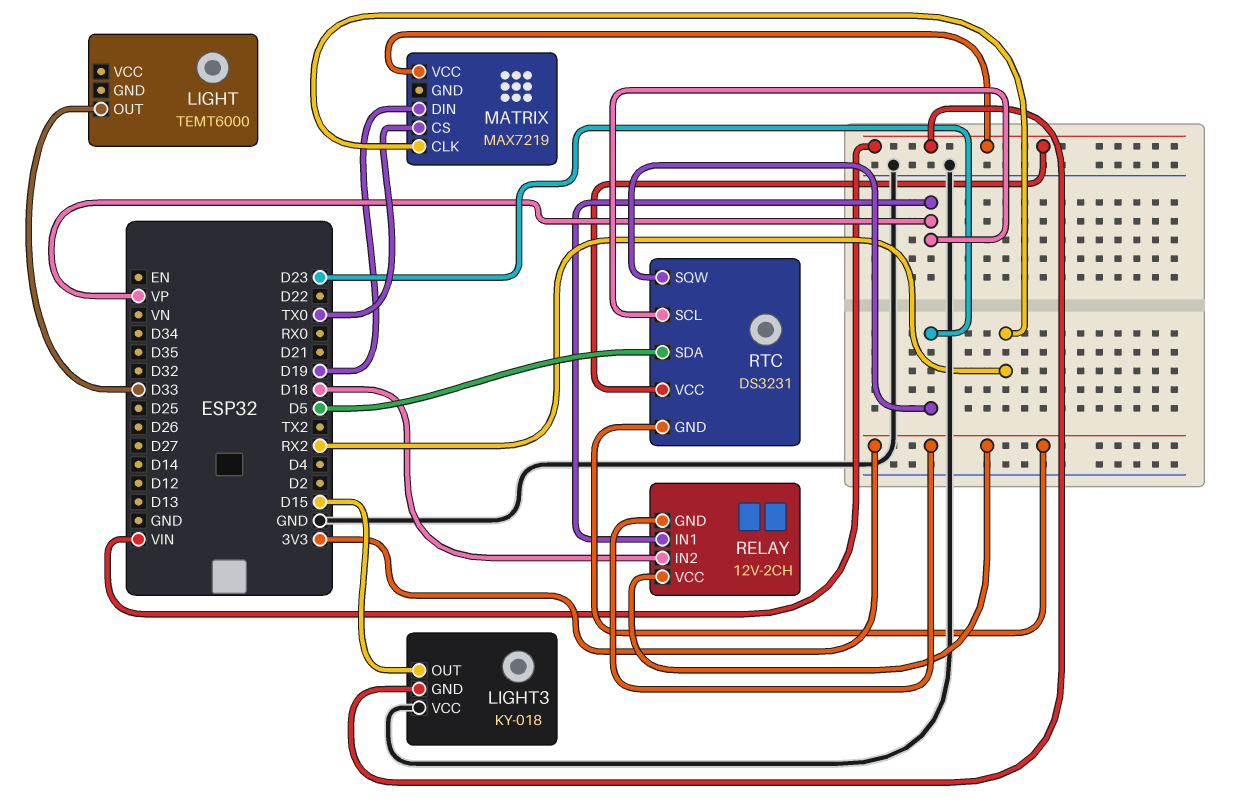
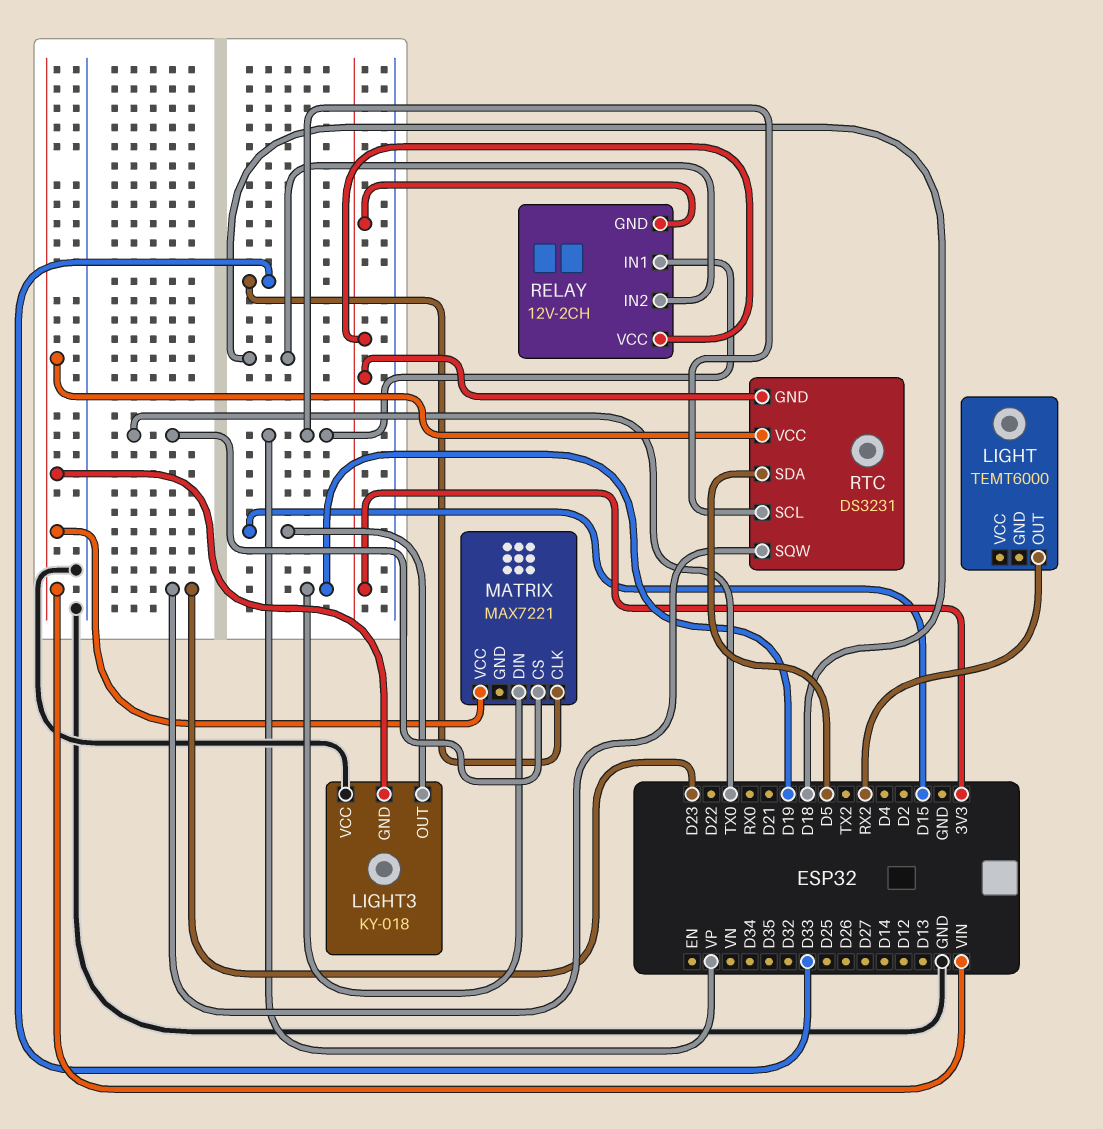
LIGHT pin OUT: D33 -> RX2
MATRIX: MAX7219 -> MAX7221
MATRIX pin CLK: RX2 -> D33

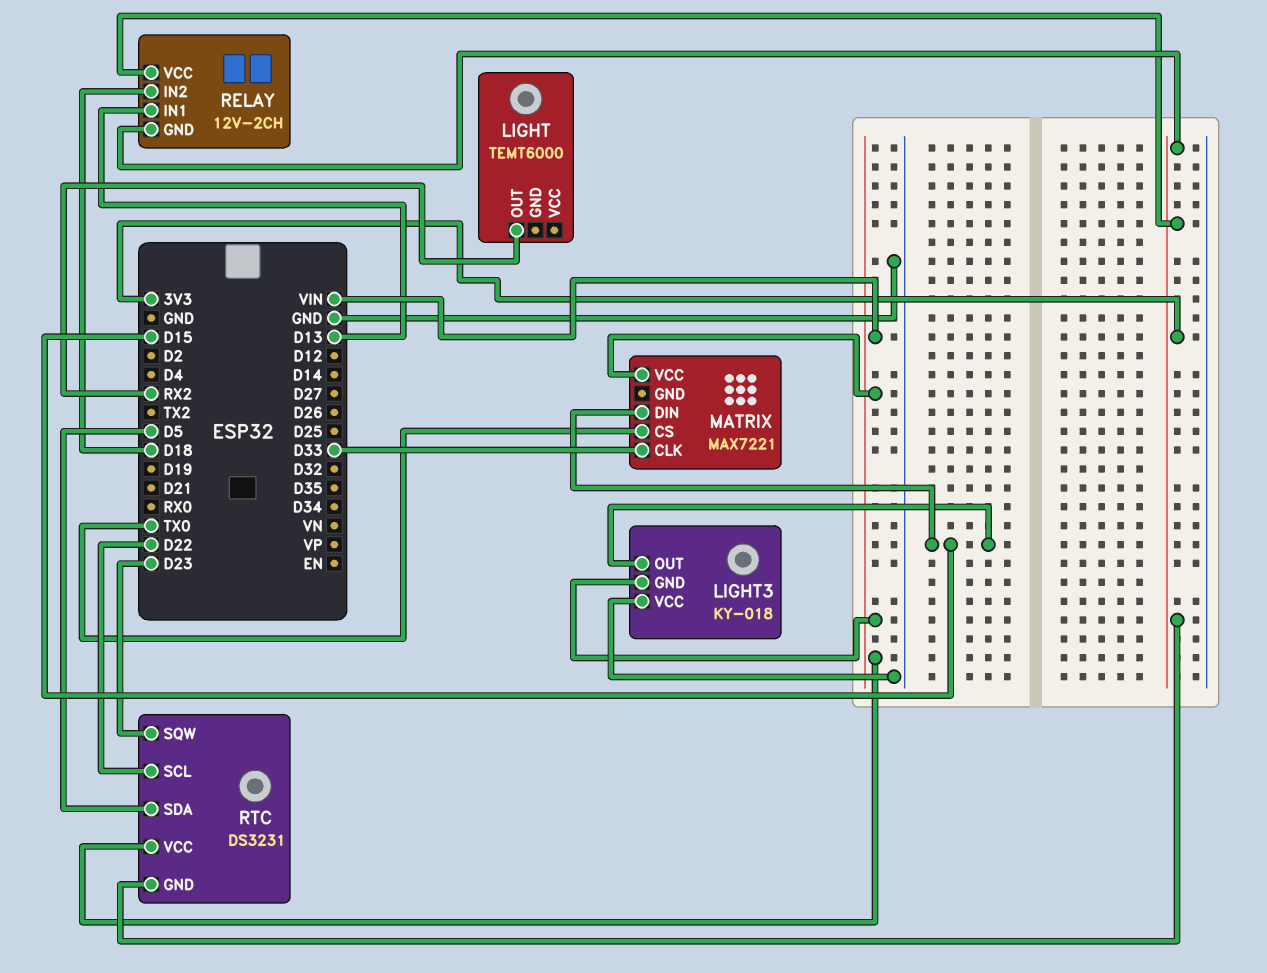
MATRIX pin DIN: D19 -> D15
RELAY pin IN1: VP -> D13
RTC pin SCL: VP -> D22

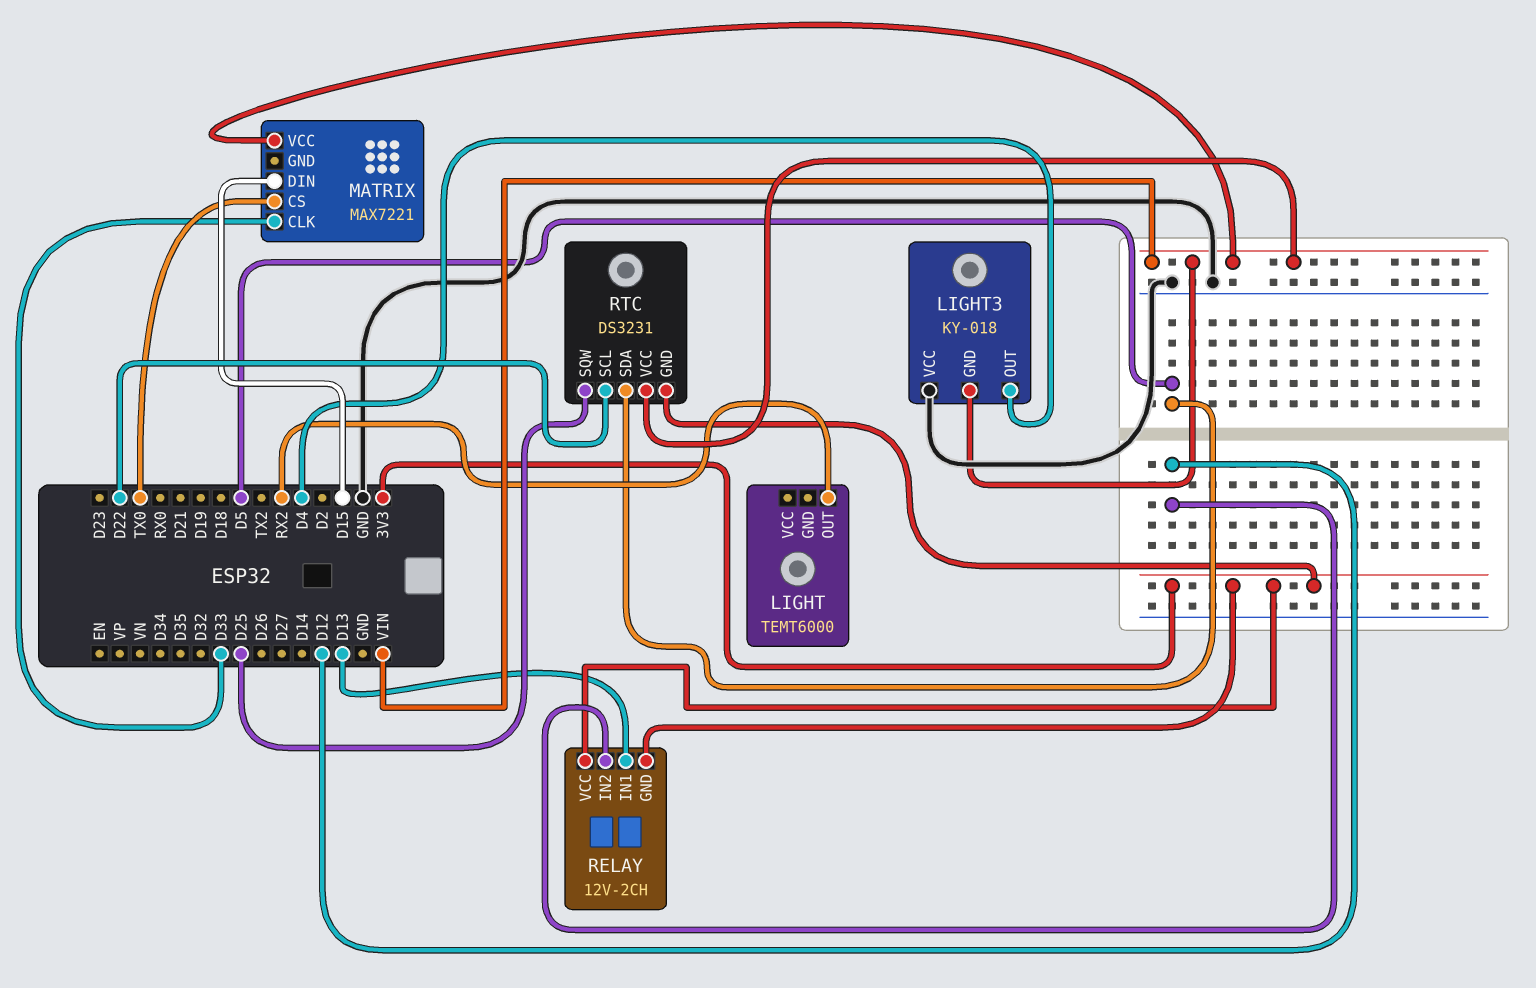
LIGHT3 pin OUT: D15 -> D4
RELAY pin IN2: D18 -> D12
RTC pin SQW: D23 -> D25

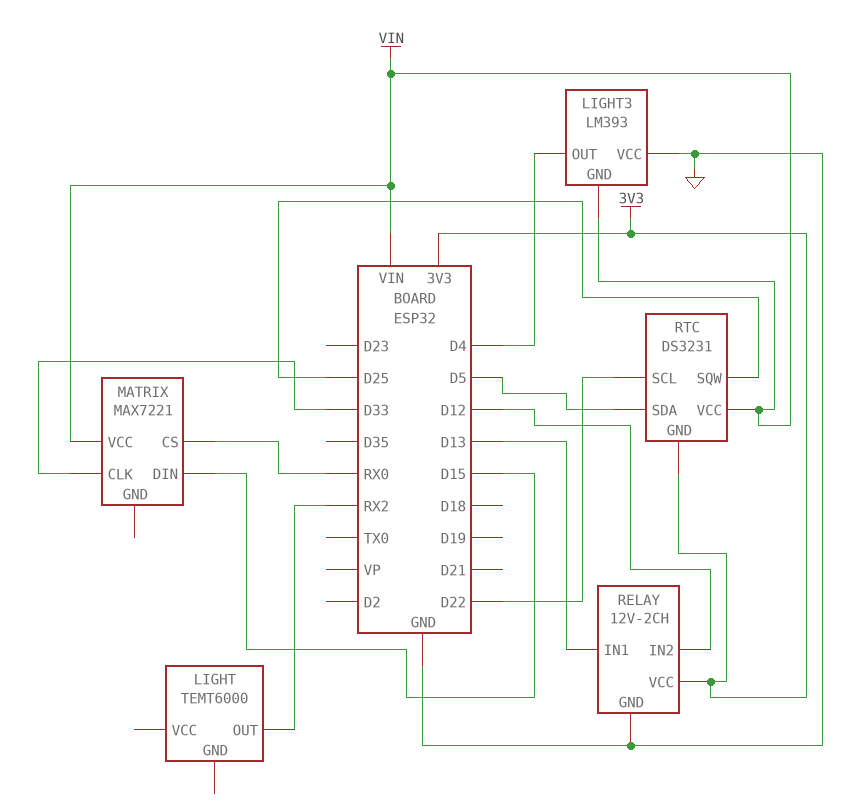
LIGHT3: KY-018 -> LM393
MATRIX pin CS: TX0 -> RX0
RELAY pin GND: 3V3 -> GND

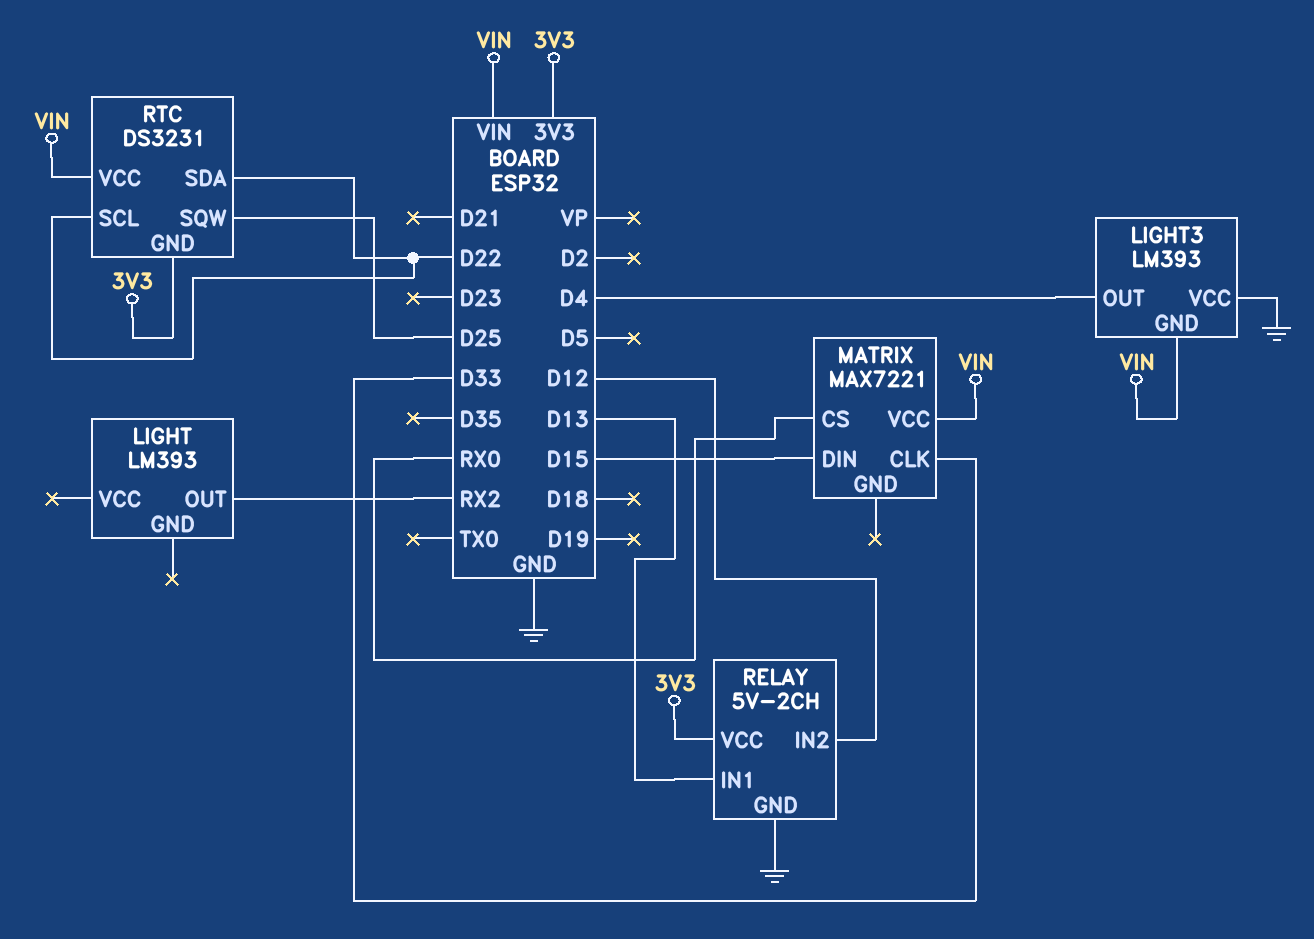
LIGHT: TEMT6000 -> LM393
RELAY: 12V-2CH -> 5V-2CH
RTC pin SDA: D5 -> D22

